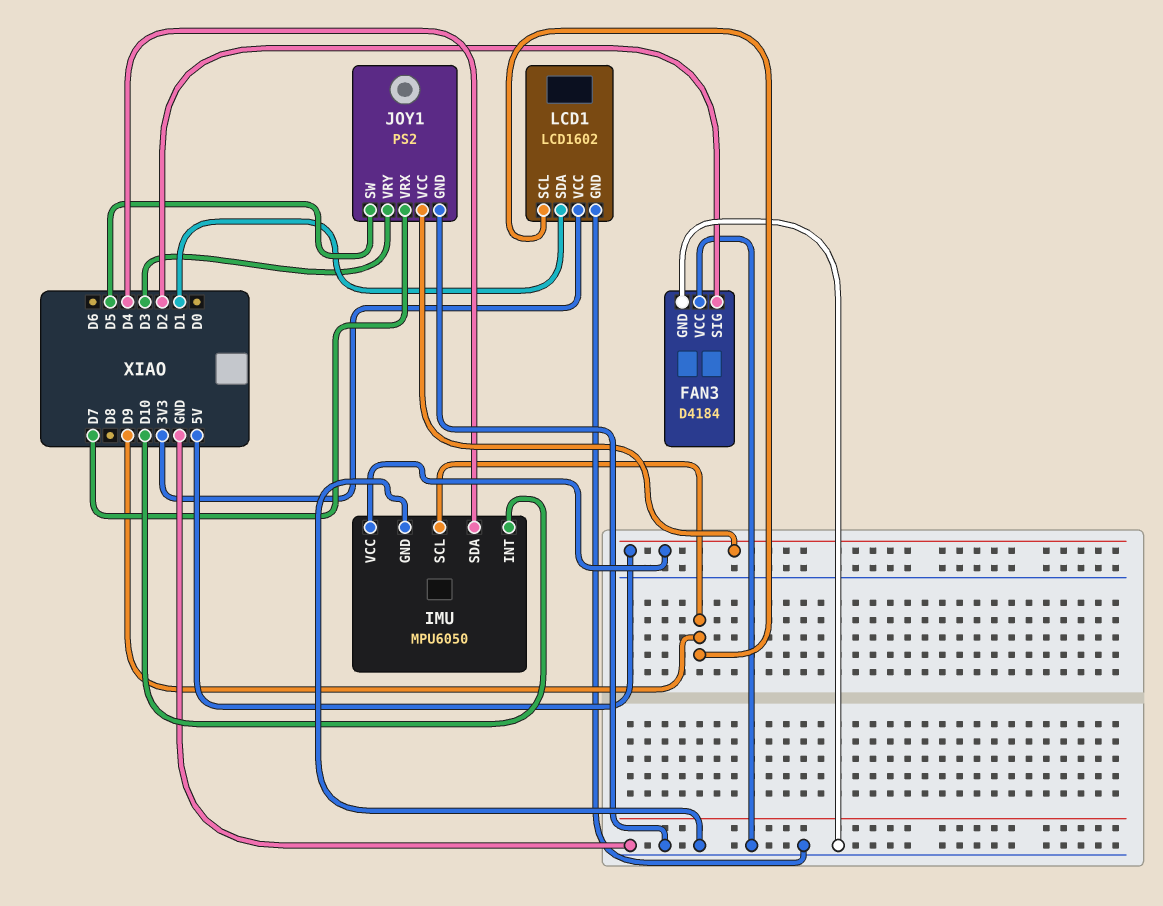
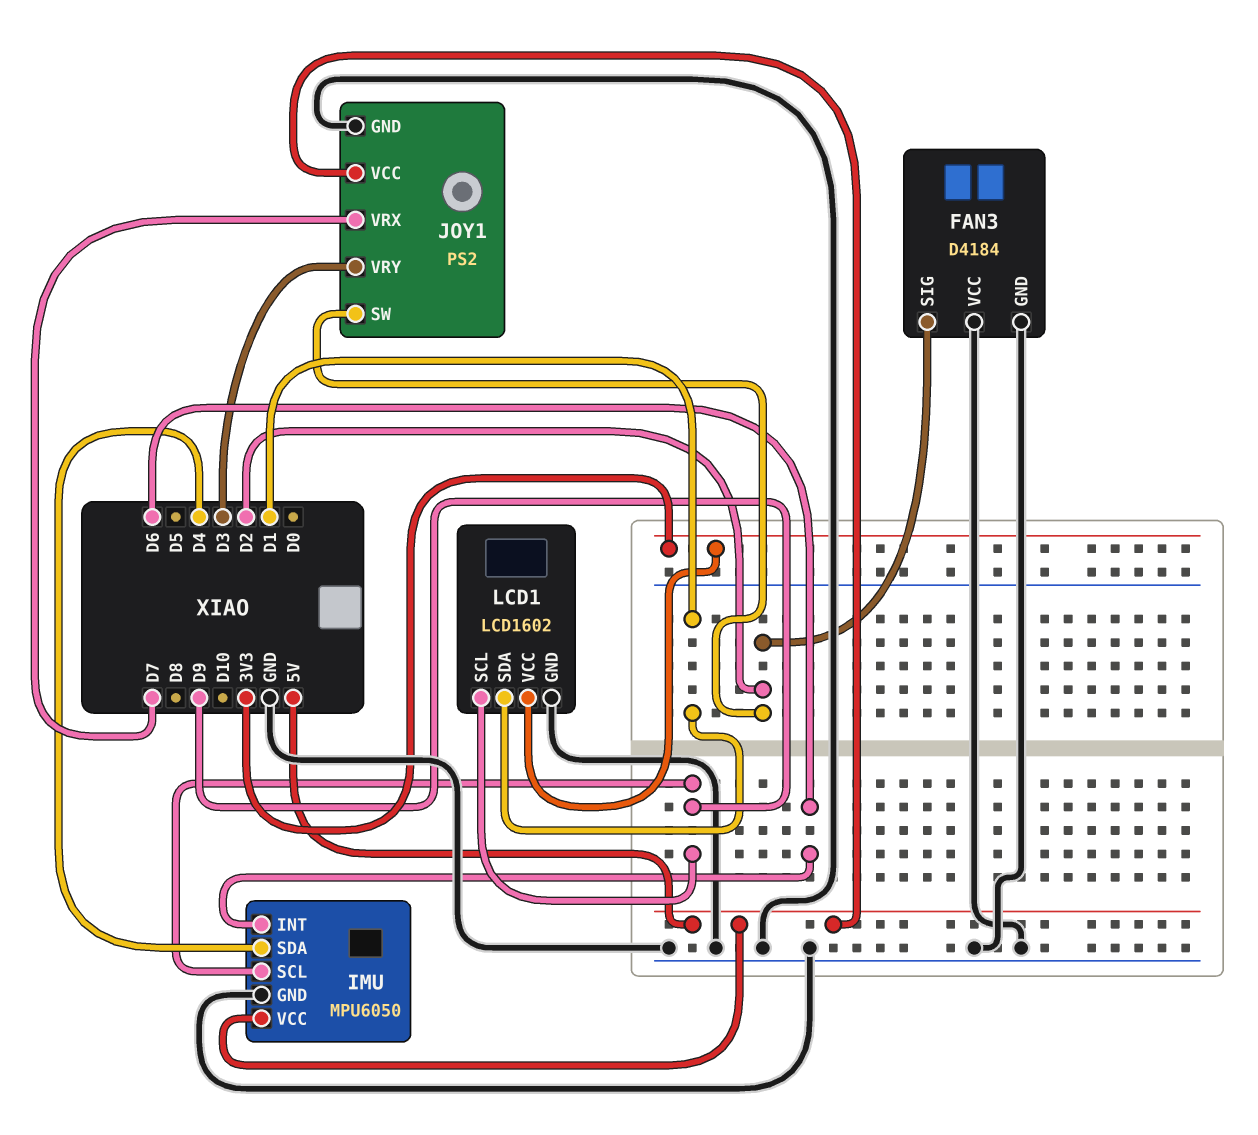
IMU pin INT: D10 -> D6
JOY1 pin SW: D5 -> D2

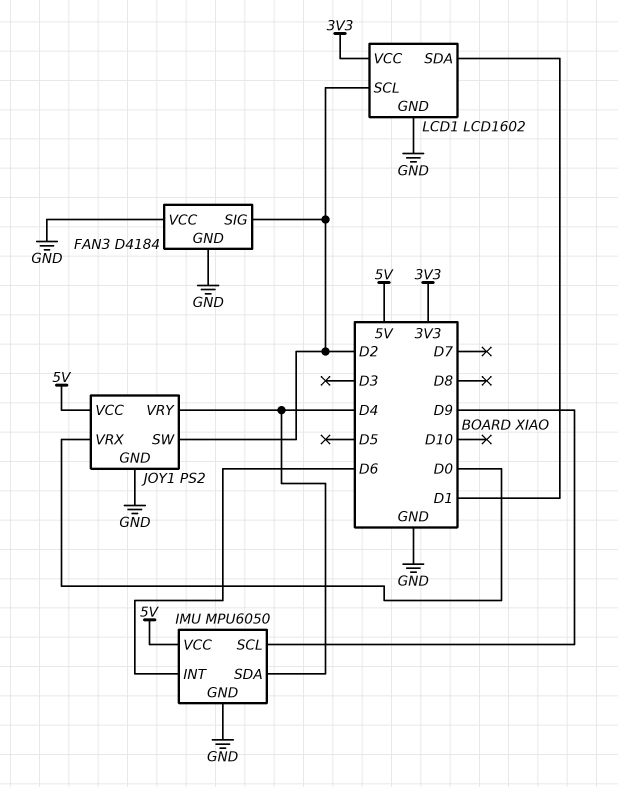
JOY1 pin VRX: D7 -> D0
JOY1 pin VRY: D3 -> D4
LCD1 pin SCL: D9 -> D2

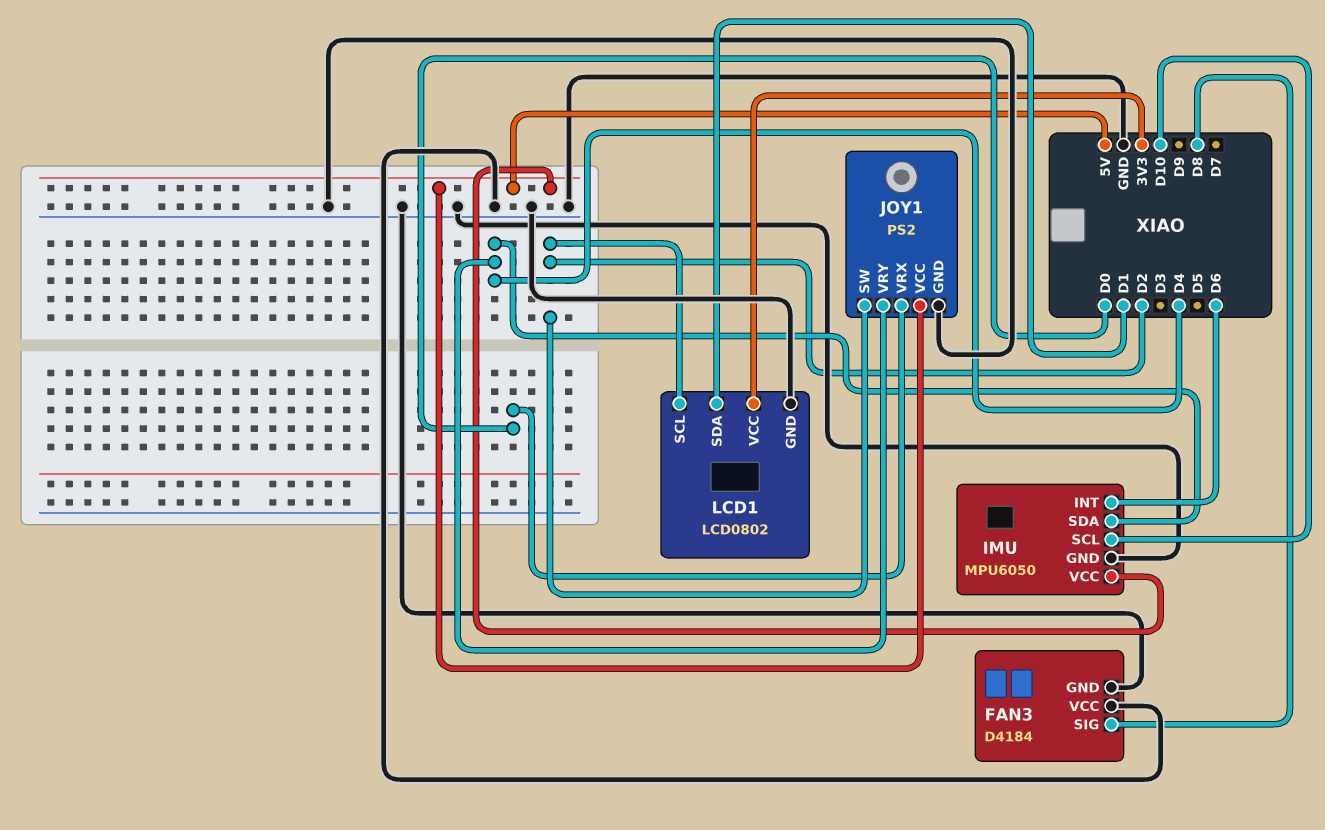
FAN3 pin SIG: D2 -> D8
IMU pin SCL: D9 -> D10
LCD1: LCD1602 -> LCD0802

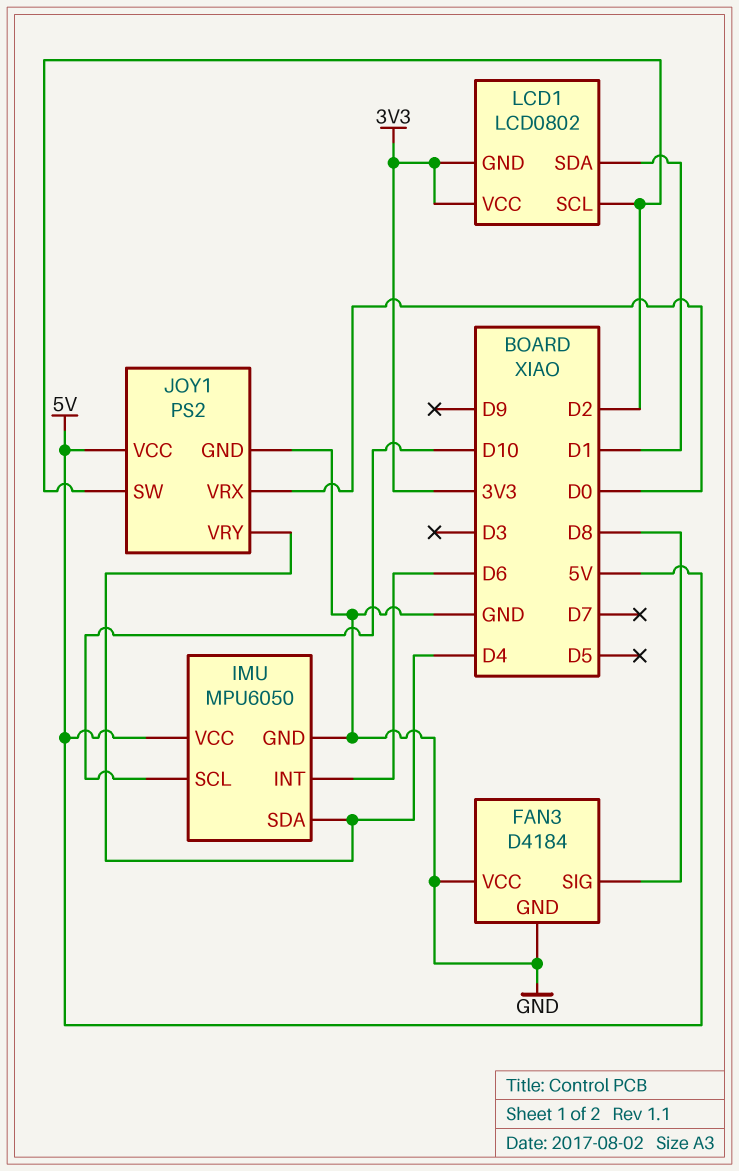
LCD1 pin GND: GND -> 3V3

